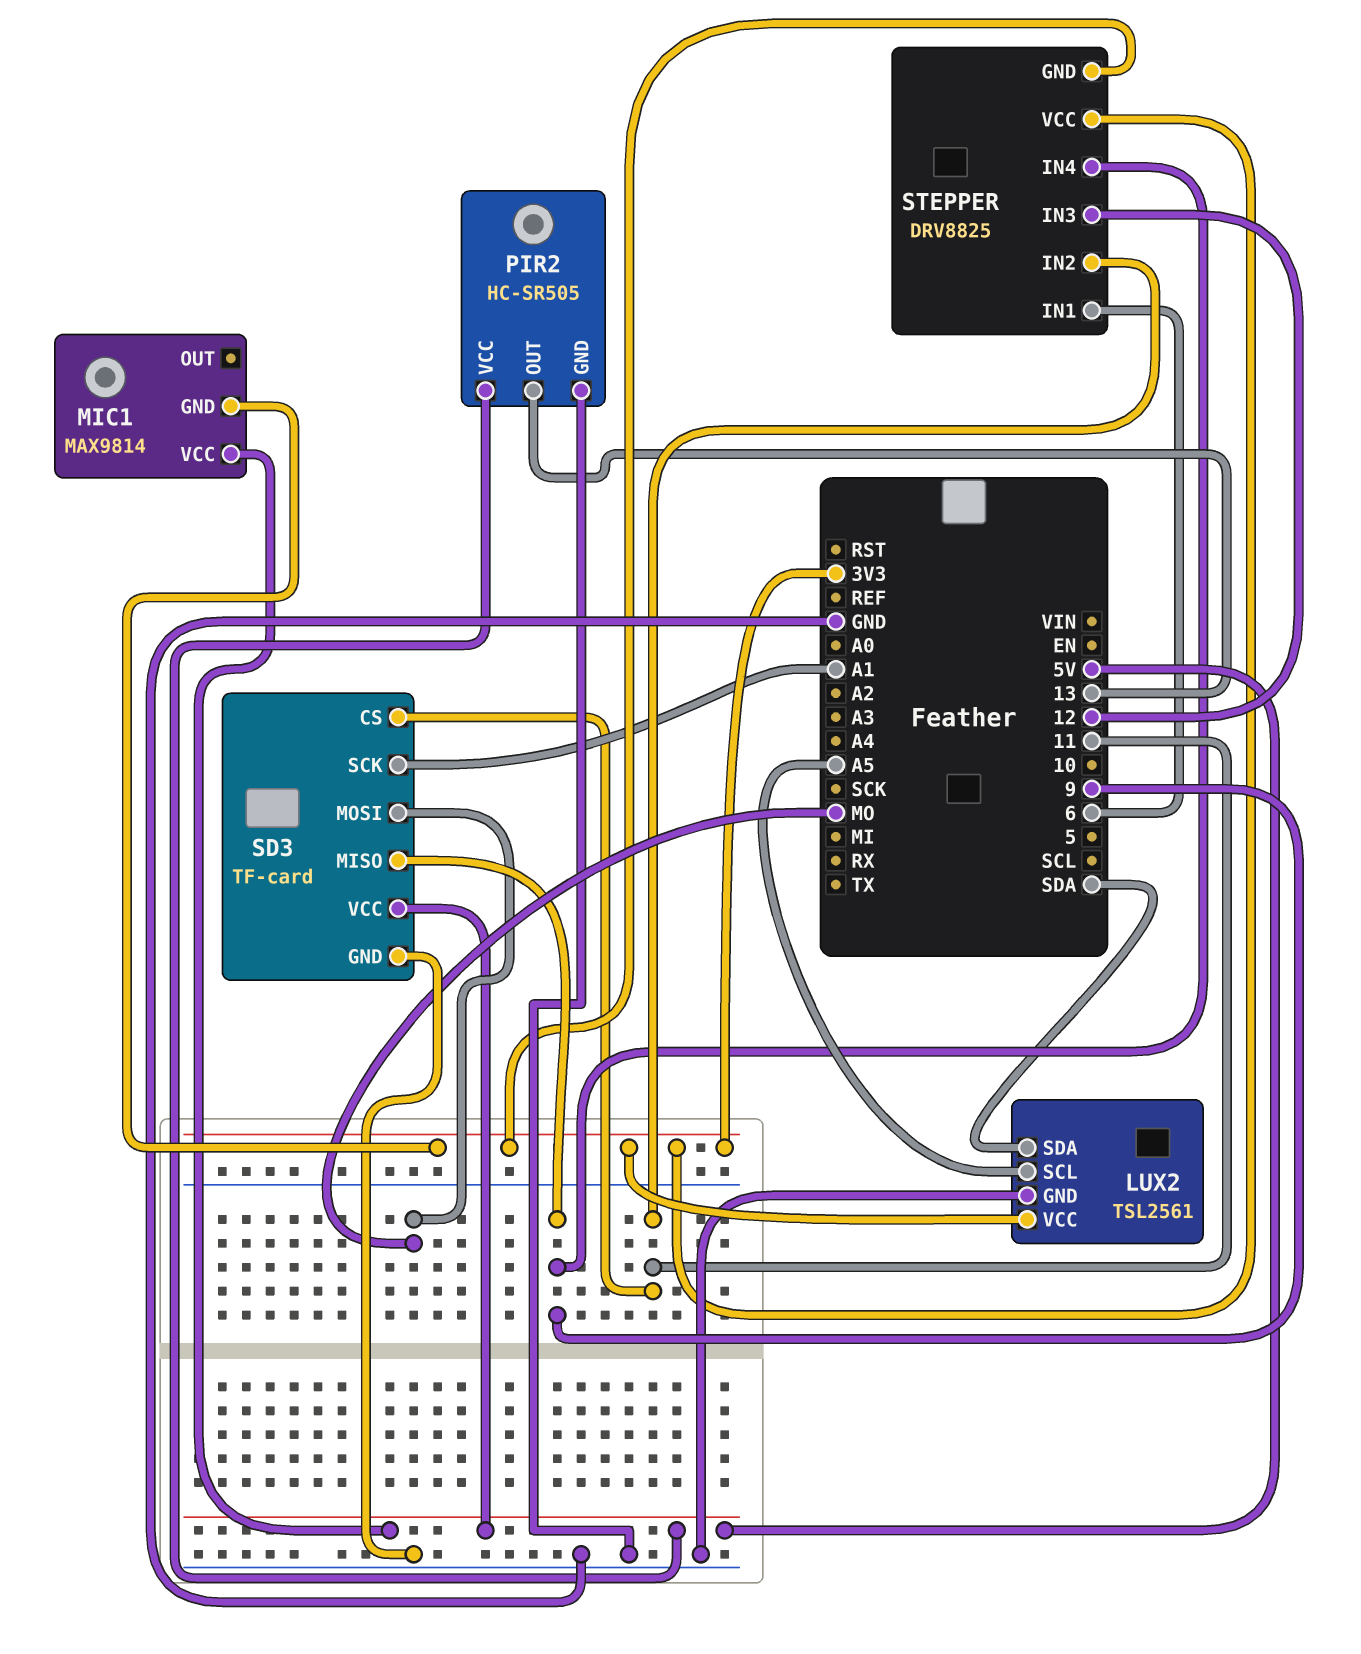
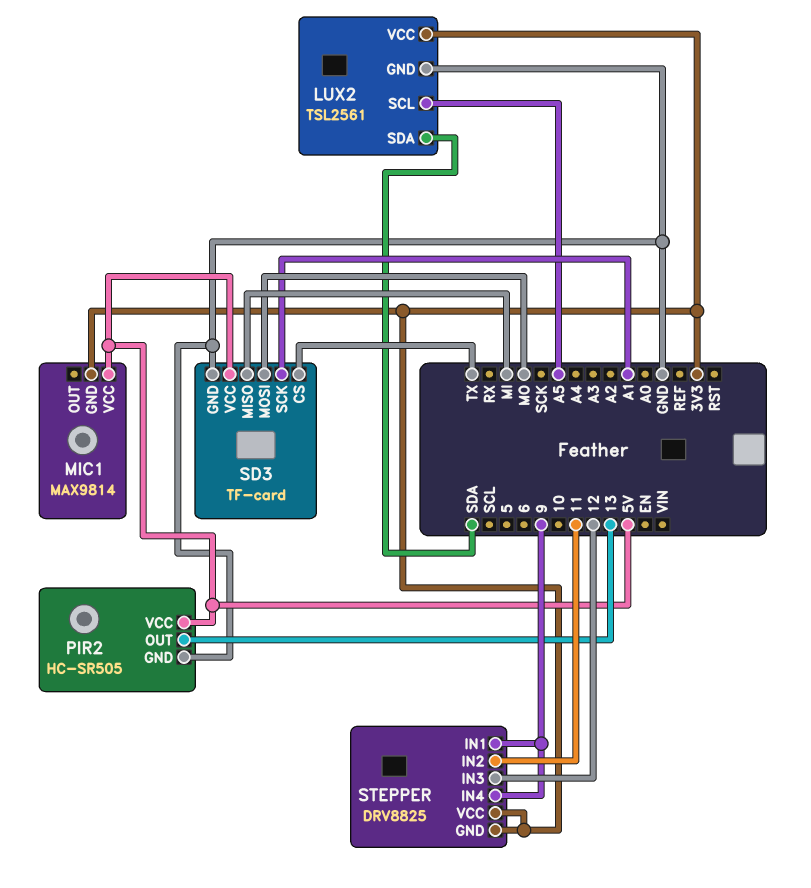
SD3 pin CS: 11 -> TX
SD3 pin MISO: 9 -> MI
STEPPER pin IN1: 6 -> 9

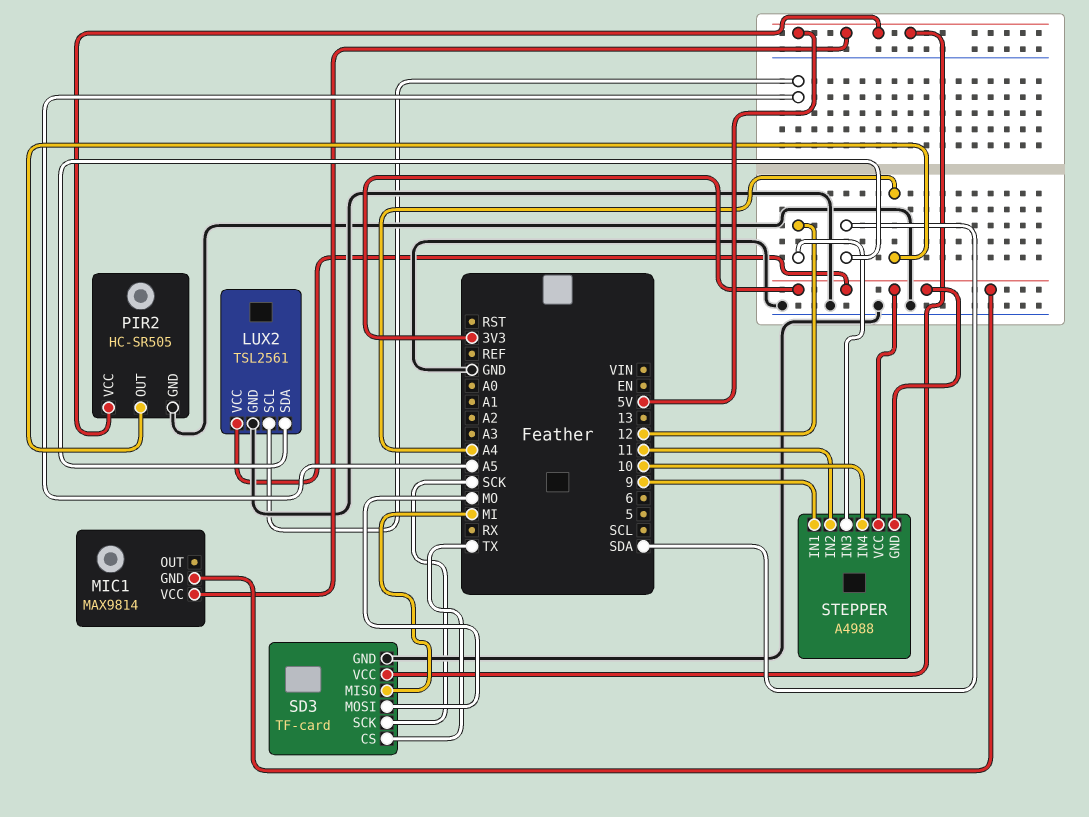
PIR2 pin OUT: 13 -> A4
SD3 pin SCK: A1 -> SCK
STEPPER: DRV8825 -> A4988
STEPPER pin IN4: 9 -> 10

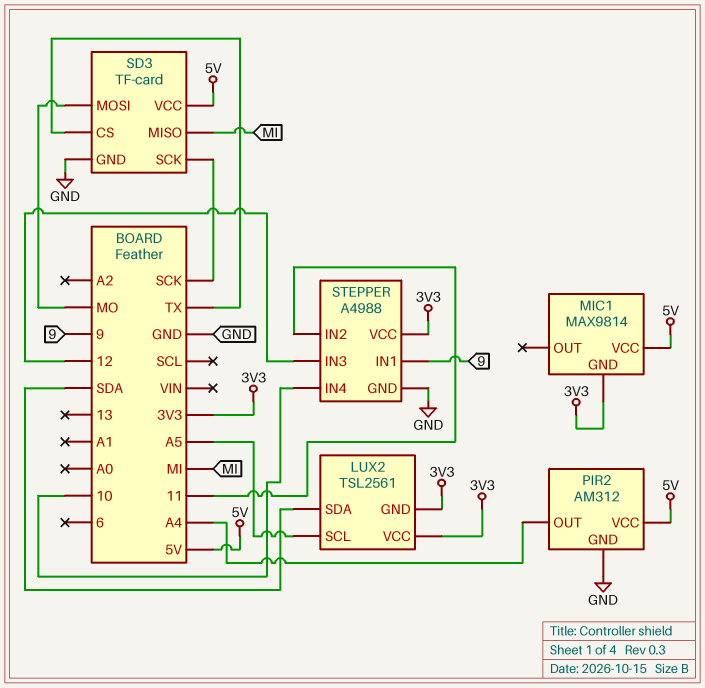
LUX2 pin GND: GND -> 3V3
PIR2: HC-SR505 -> AM312
STEPPER pin GND: 3V3 -> GND

